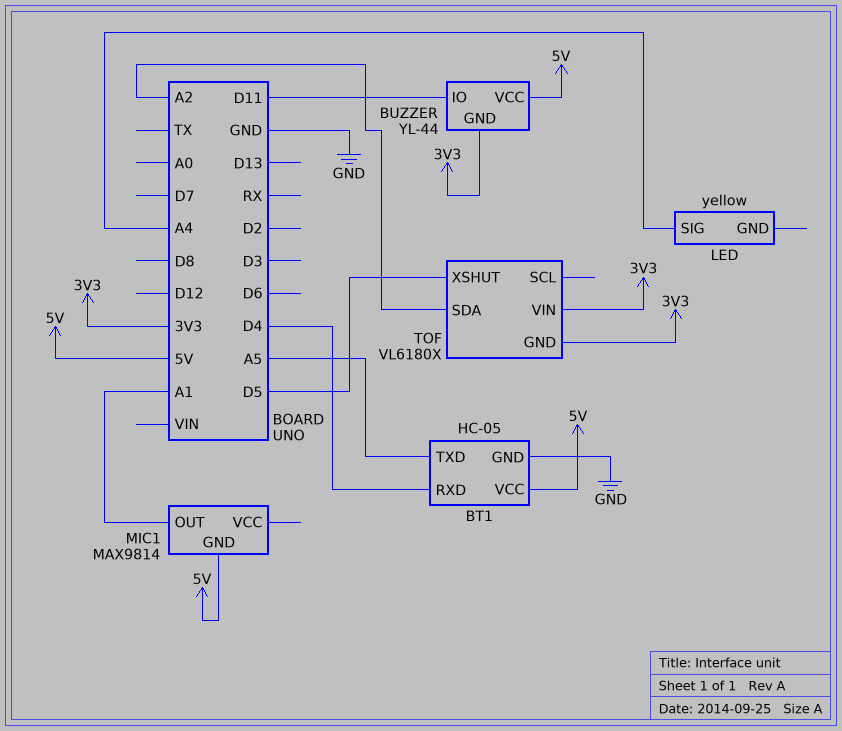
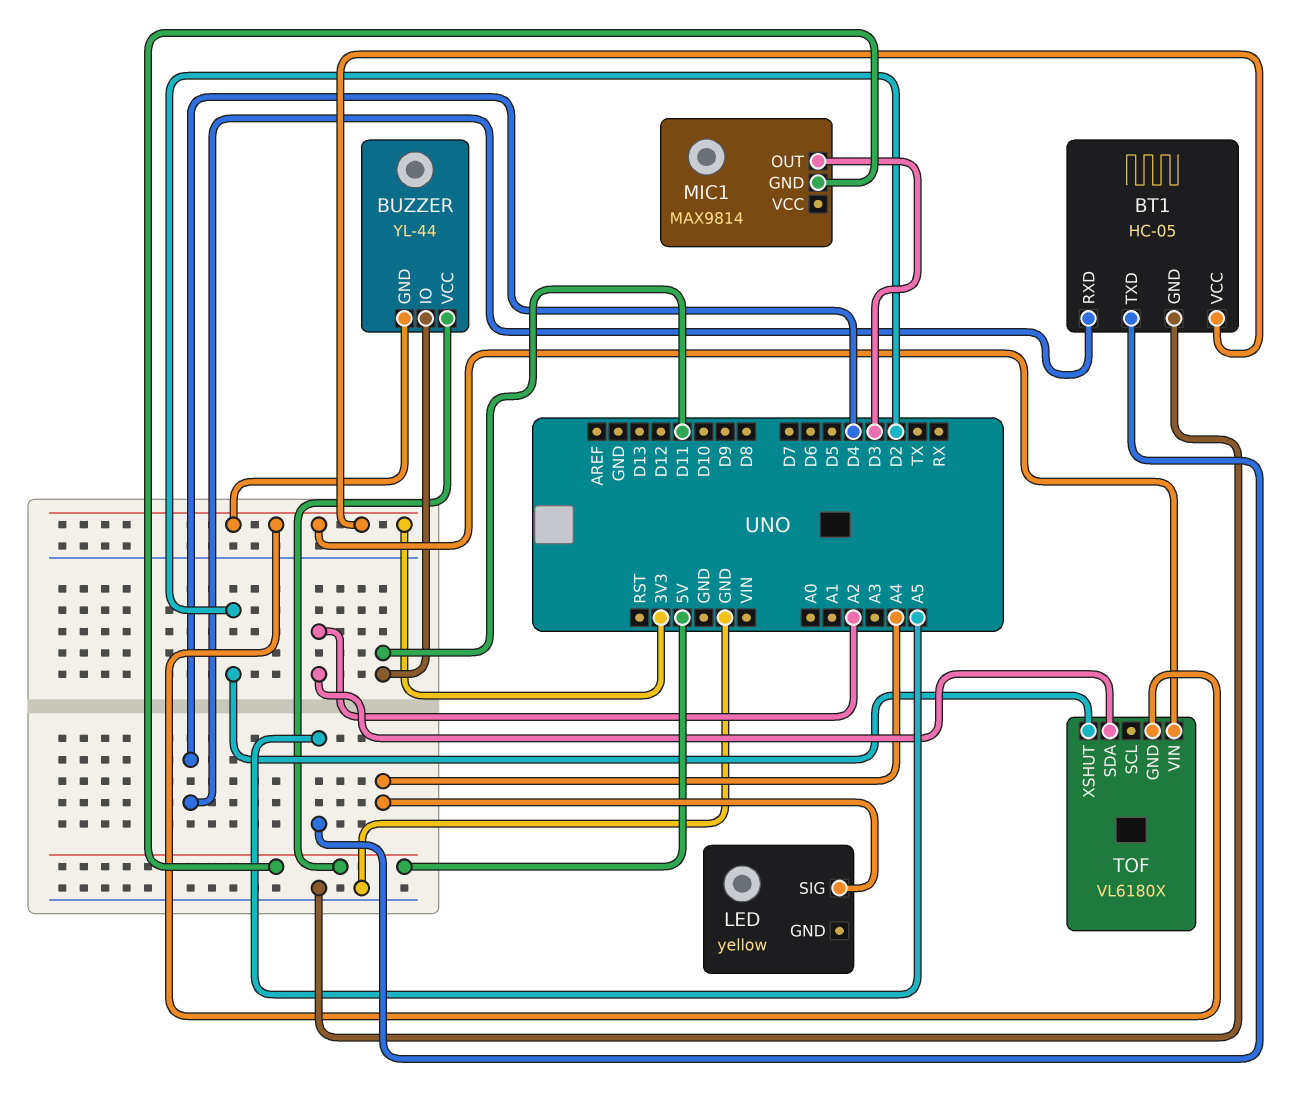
BT1 pin VCC: 5V -> 3V3
MIC1 pin OUT: A1 -> D3
TOF pin XSHUT: D5 -> D2

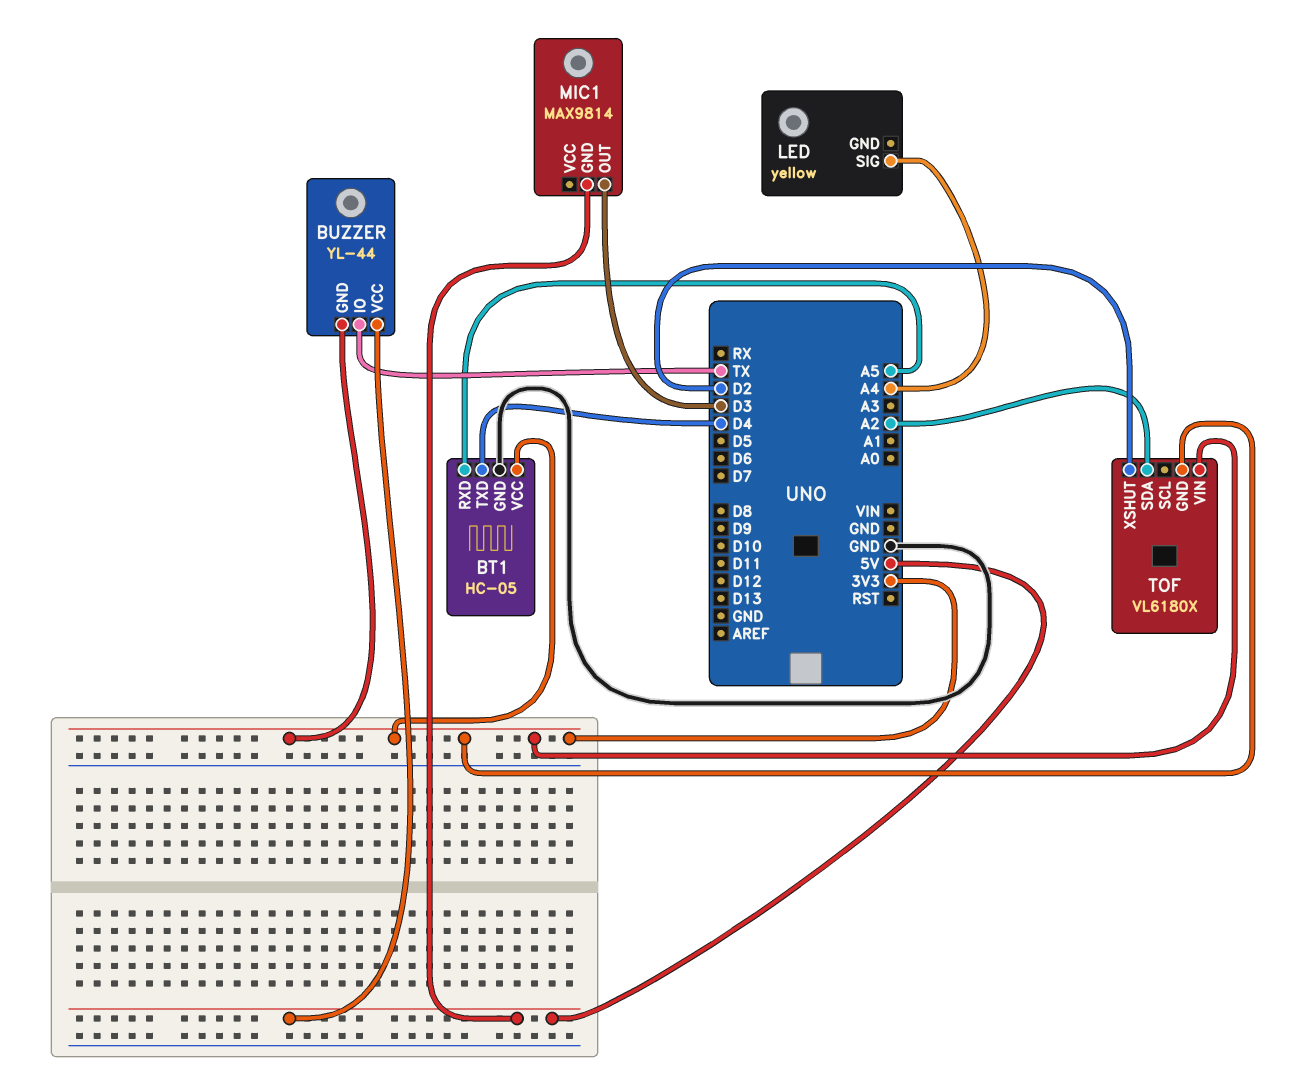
BT1 pin RXD: D4 -> A5
BT1 pin TXD: A5 -> D4
BUZZER pin IO: D11 -> TX

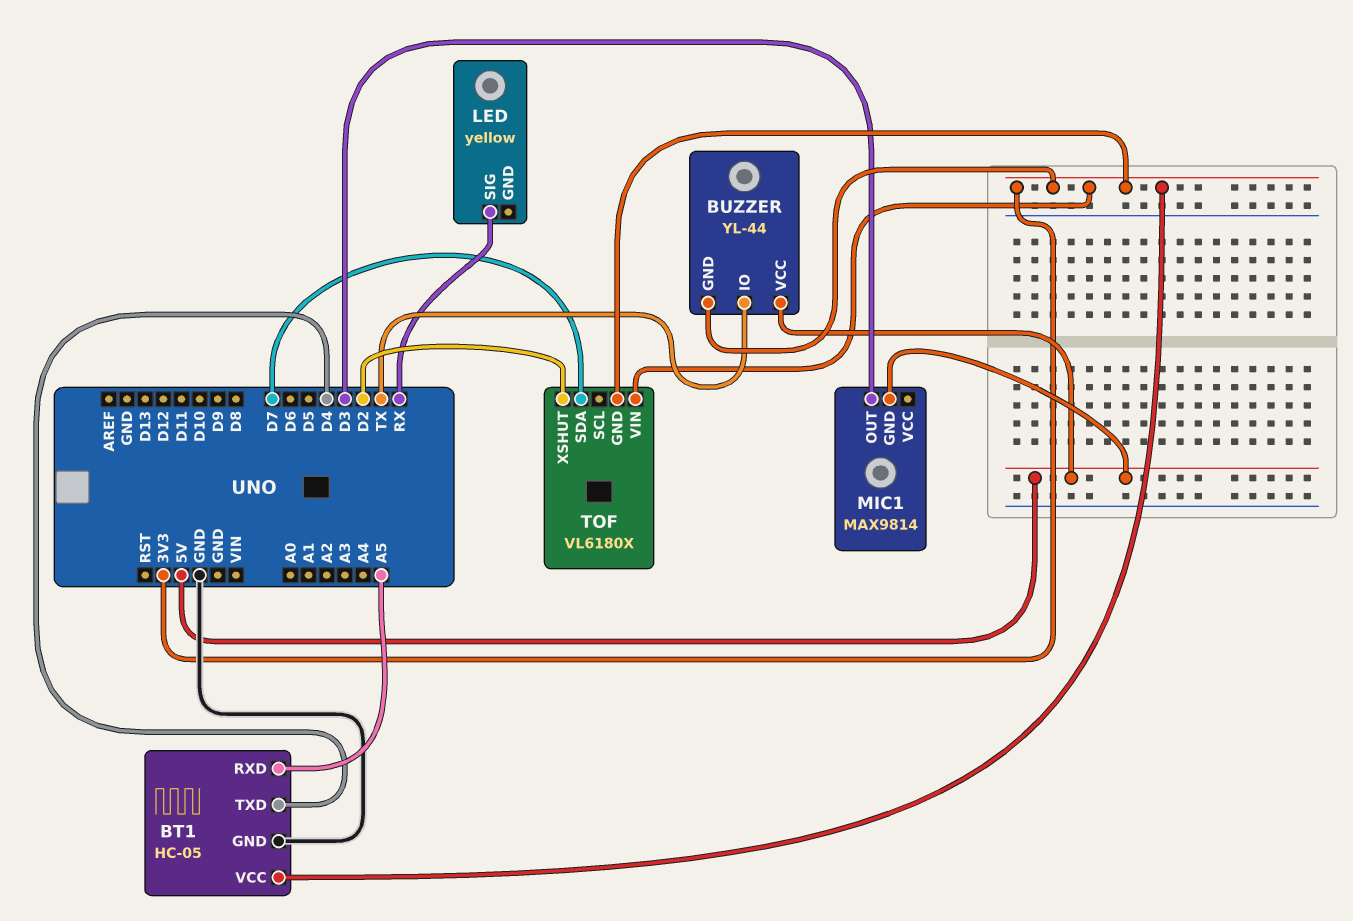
LED pin SIG: A4 -> RX
TOF pin SDA: A2 -> D7

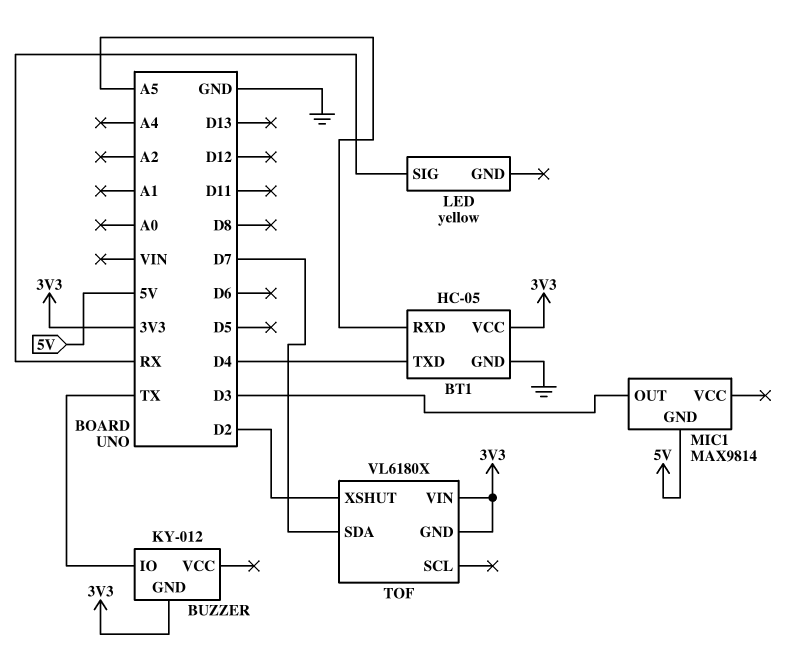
BUZZER: YL-44 -> KY-012
BUZZER pin VCC: 5V -> none

